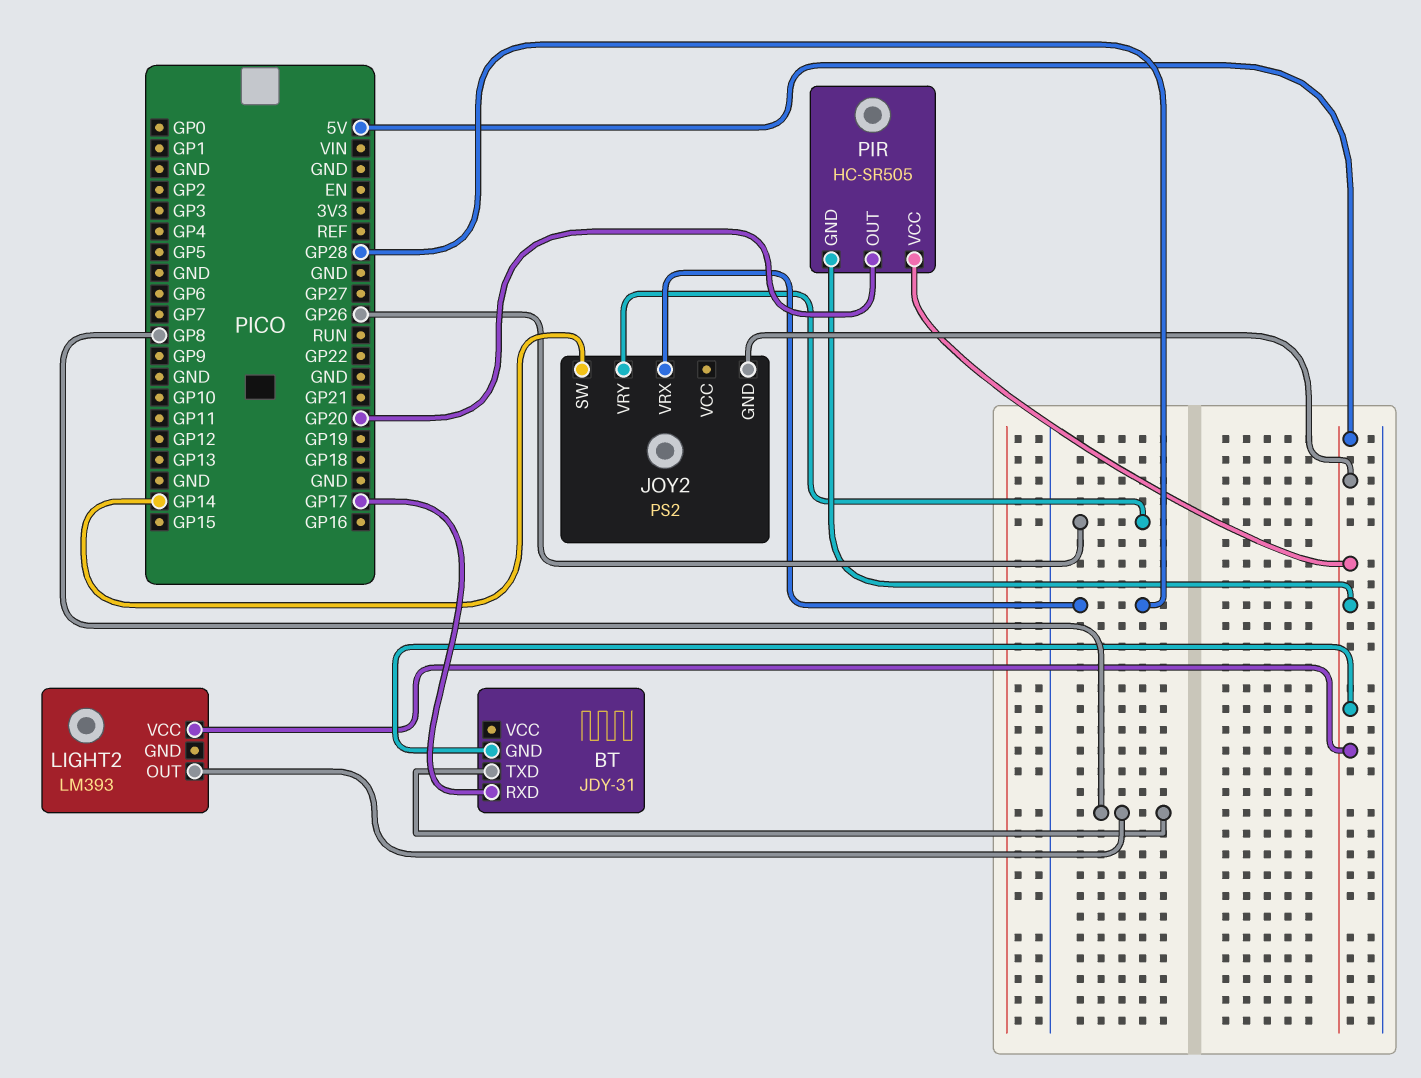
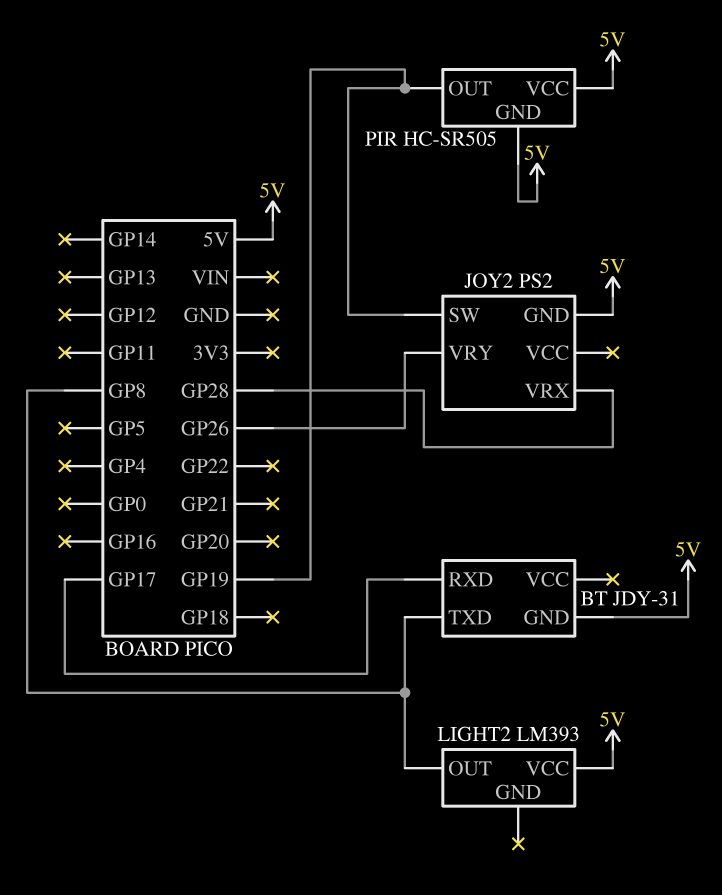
JOY2 pin SW: GP14 -> GP19
PIR pin OUT: GP20 -> GP19

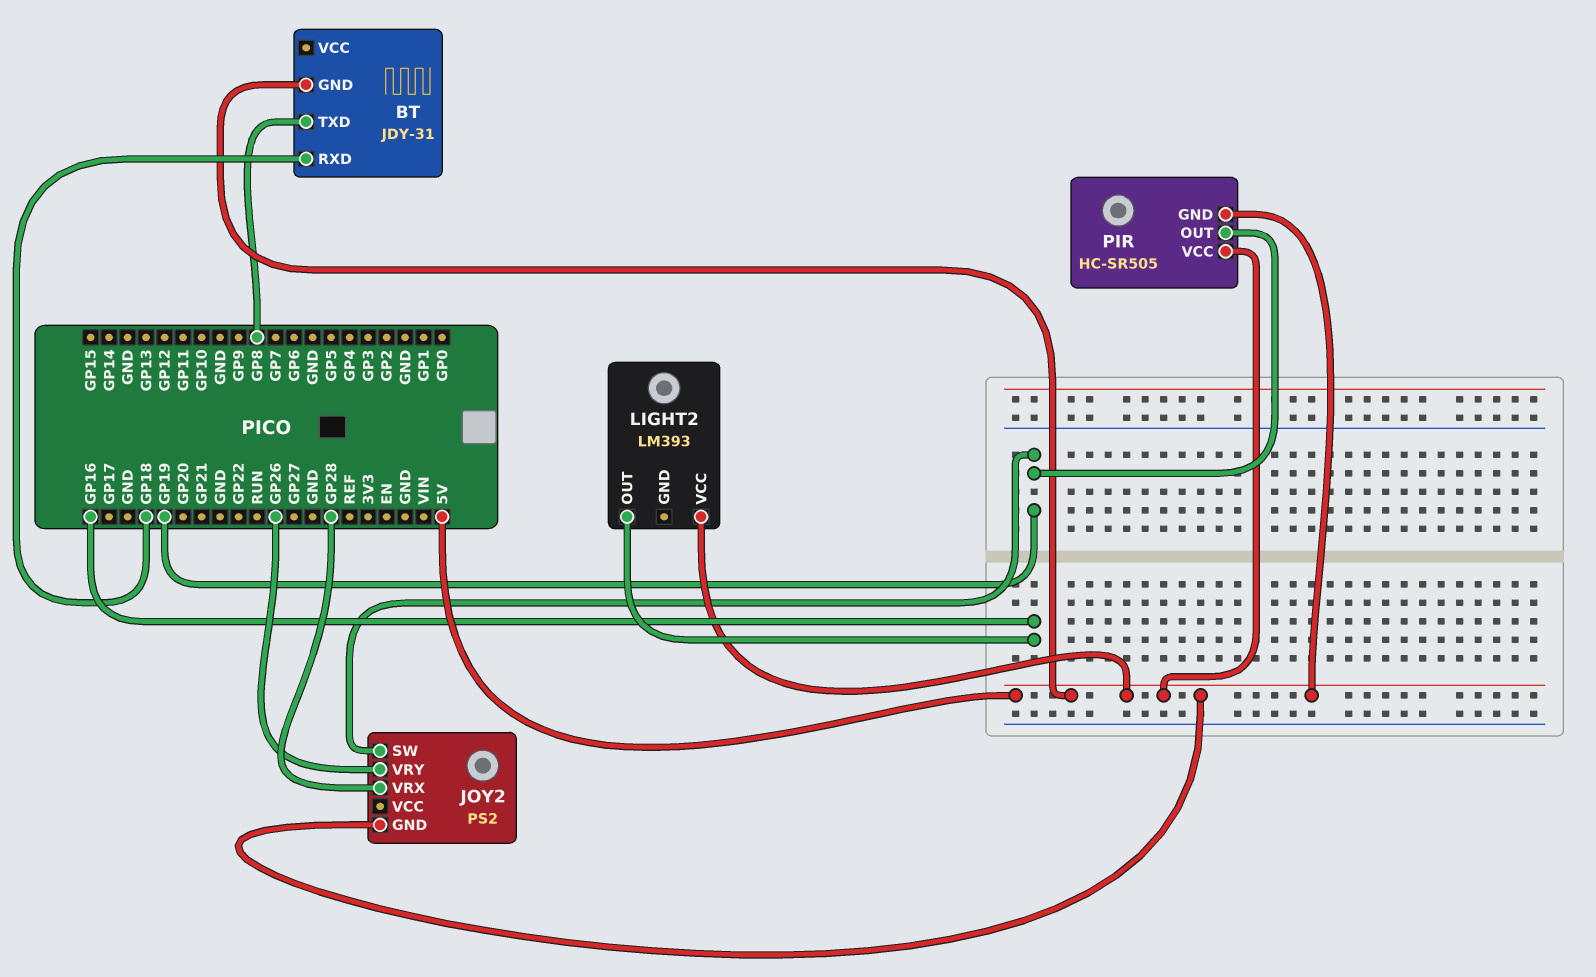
BT pin RXD: GP17 -> GP18
LIGHT2 pin OUT: GP8 -> GP16

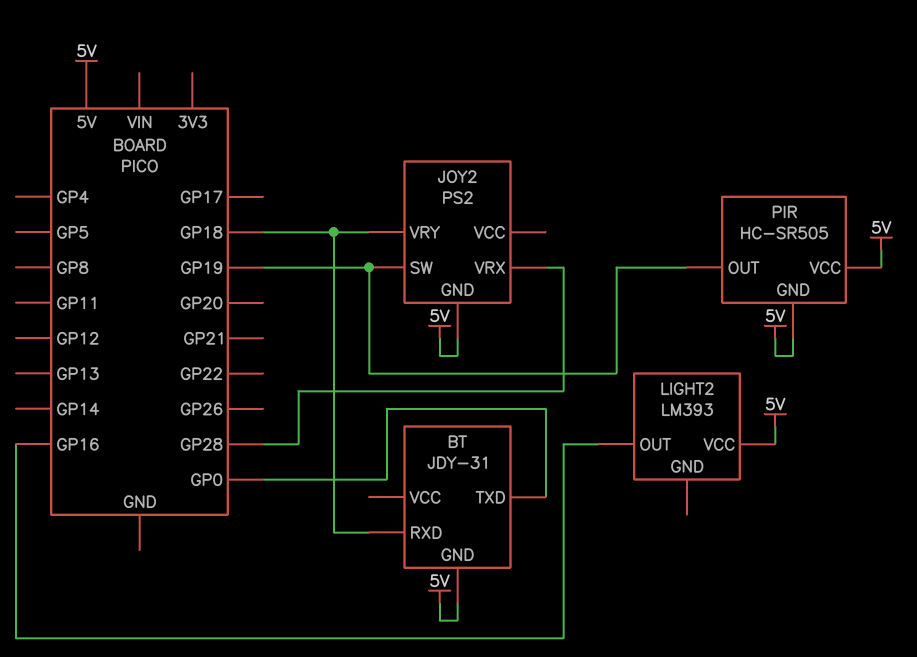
BT pin TXD: GP8 -> GP0
JOY2 pin VRY: GP26 -> GP18

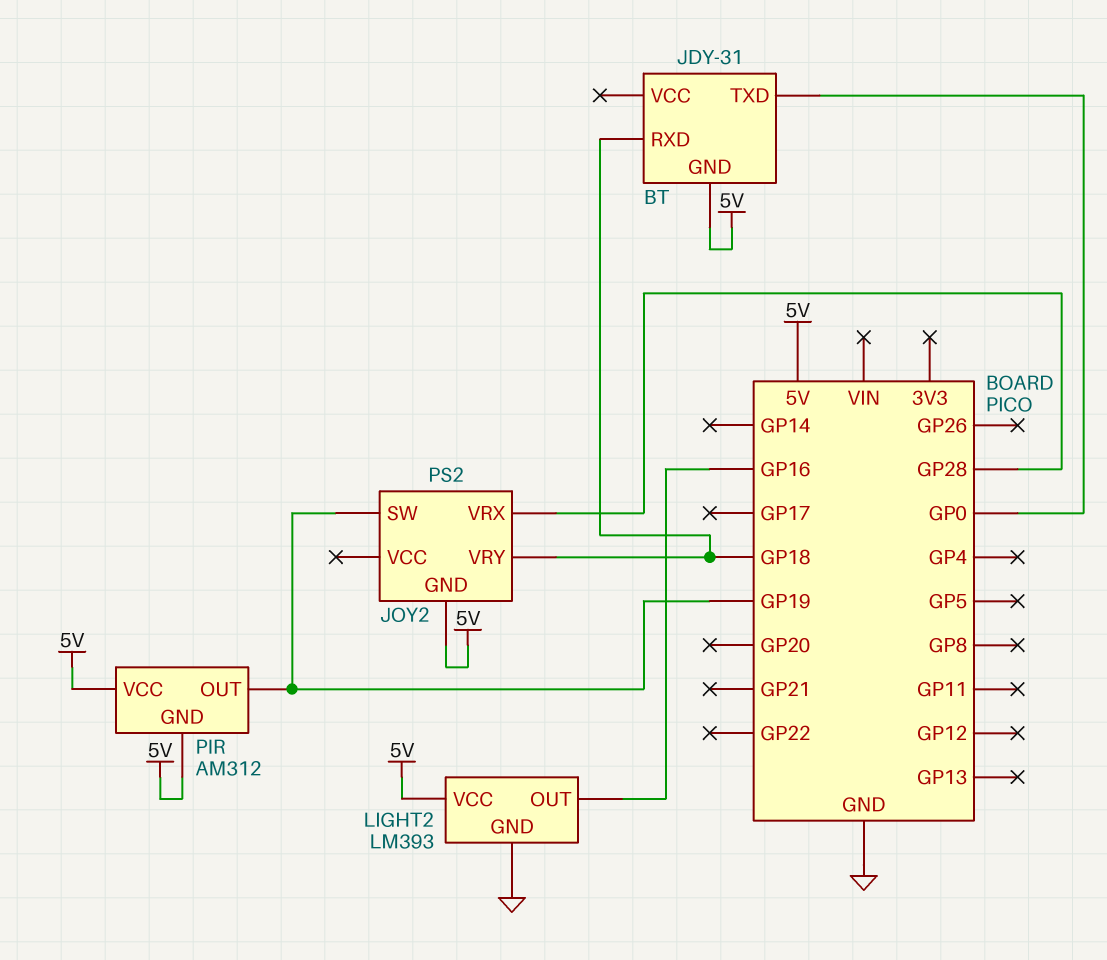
LIGHT2 pin GND: none -> GND
PIR: HC-SR505 -> AM312

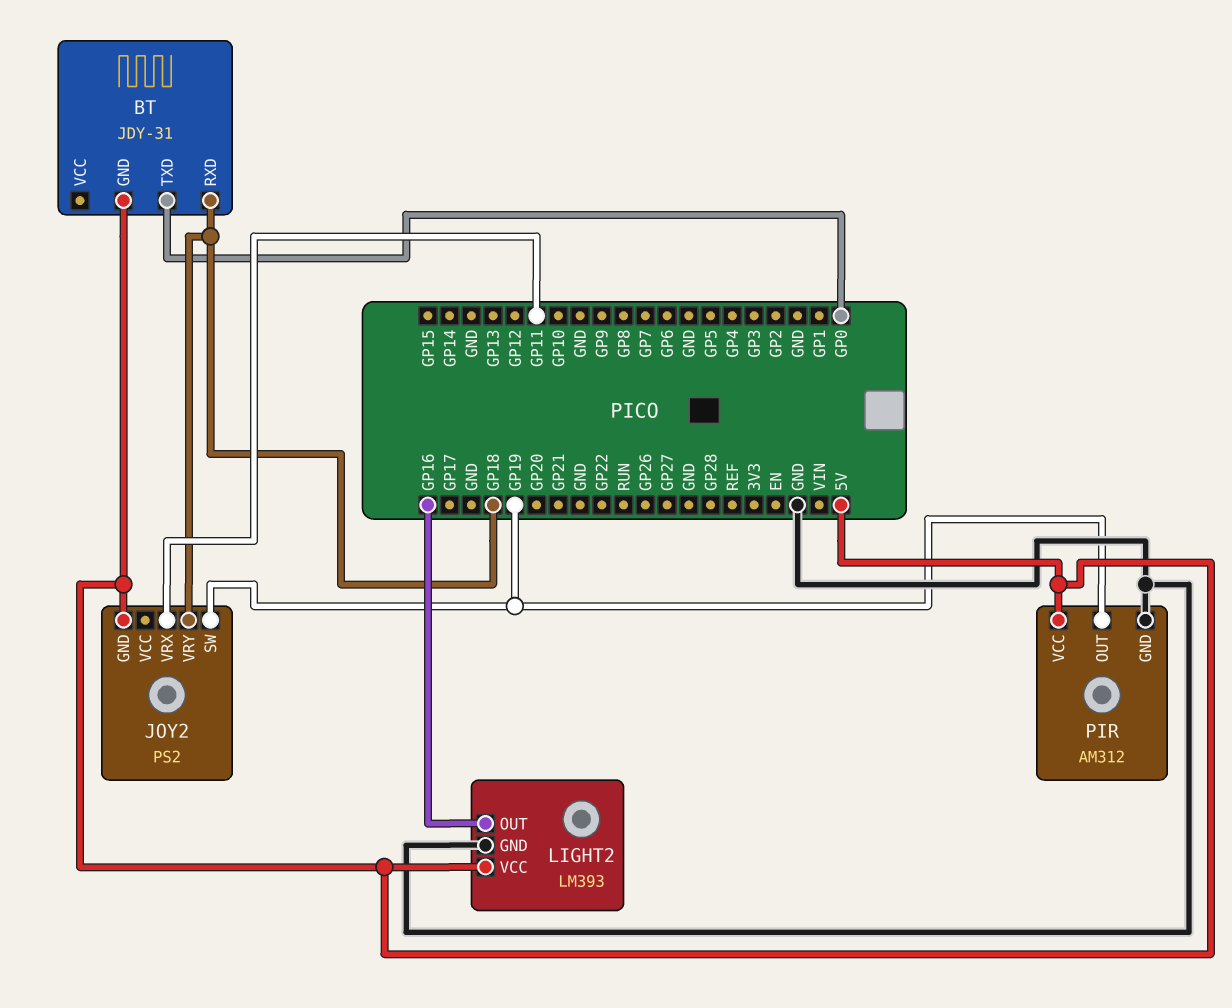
JOY2 pin VRX: GP28 -> GP11
PIR pin GND: 5V -> GND

